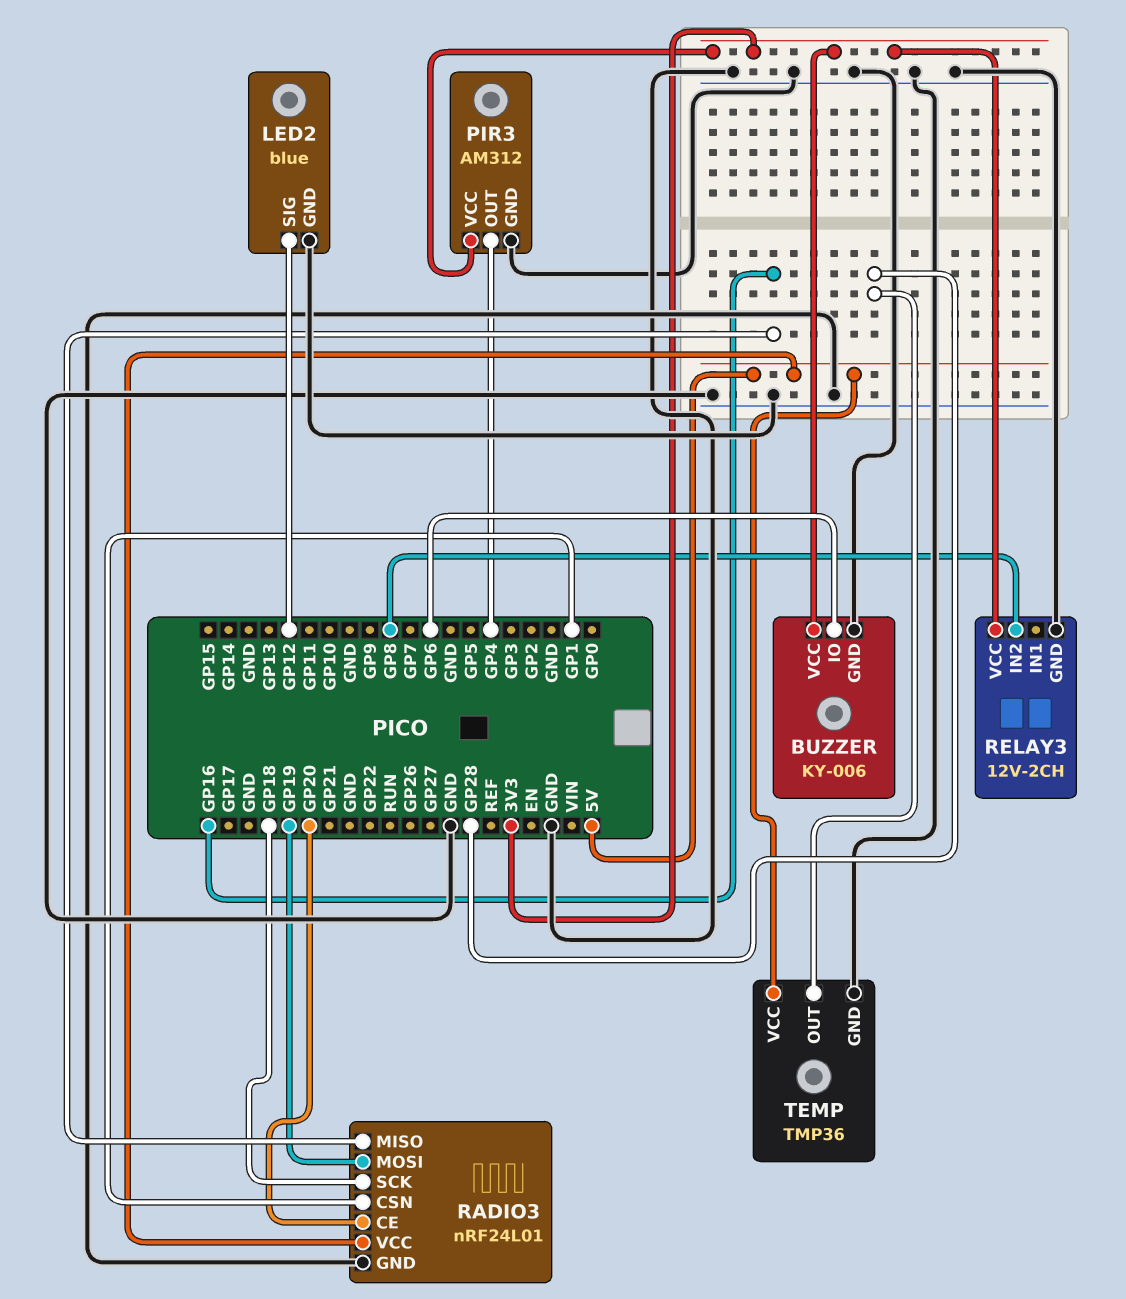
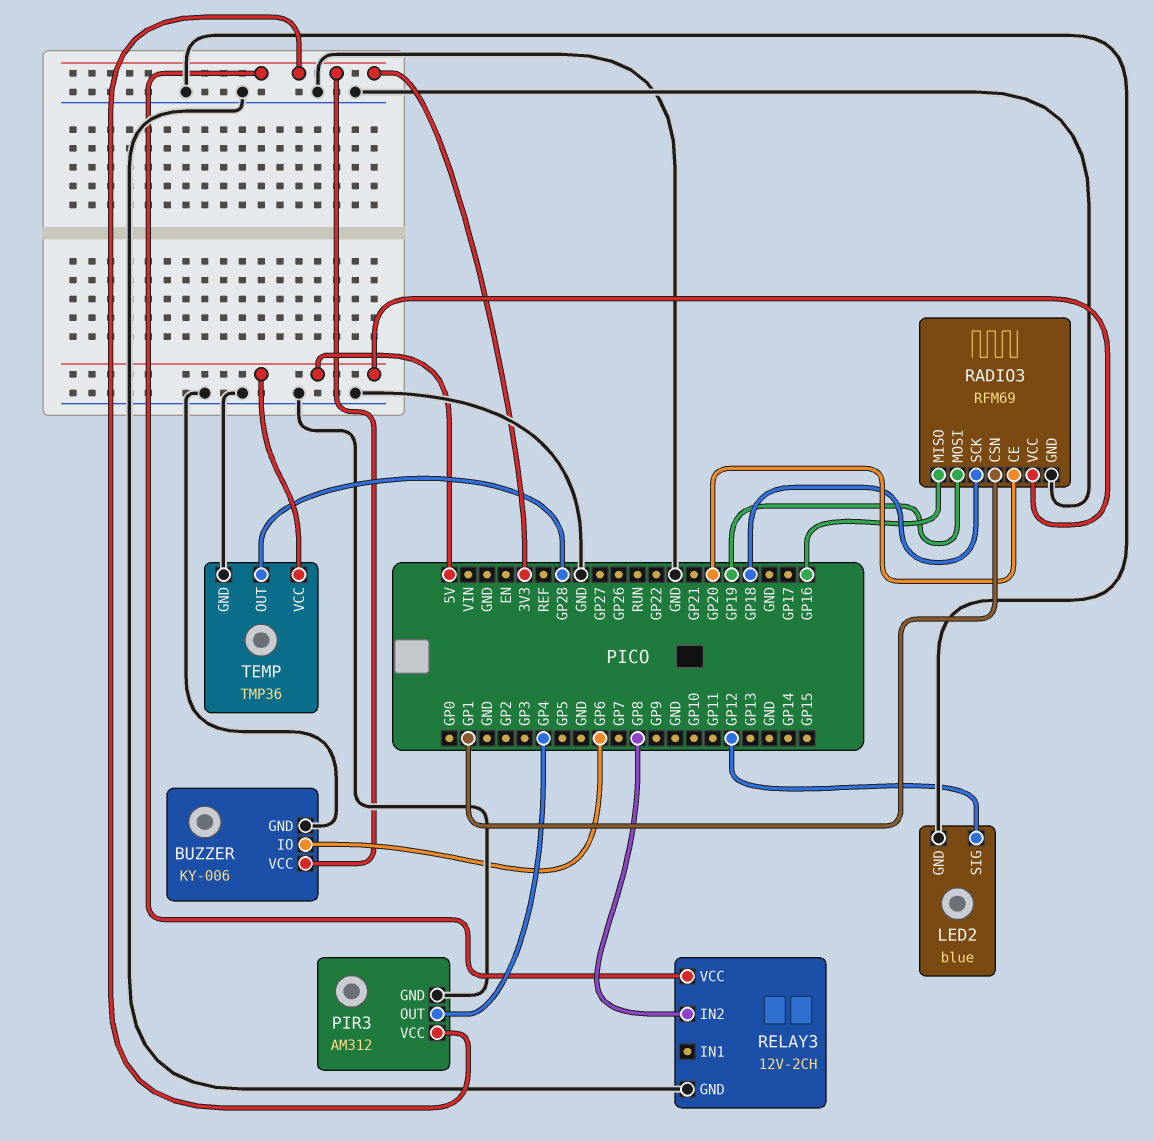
RADIO3: nRF24L01 -> RFM69

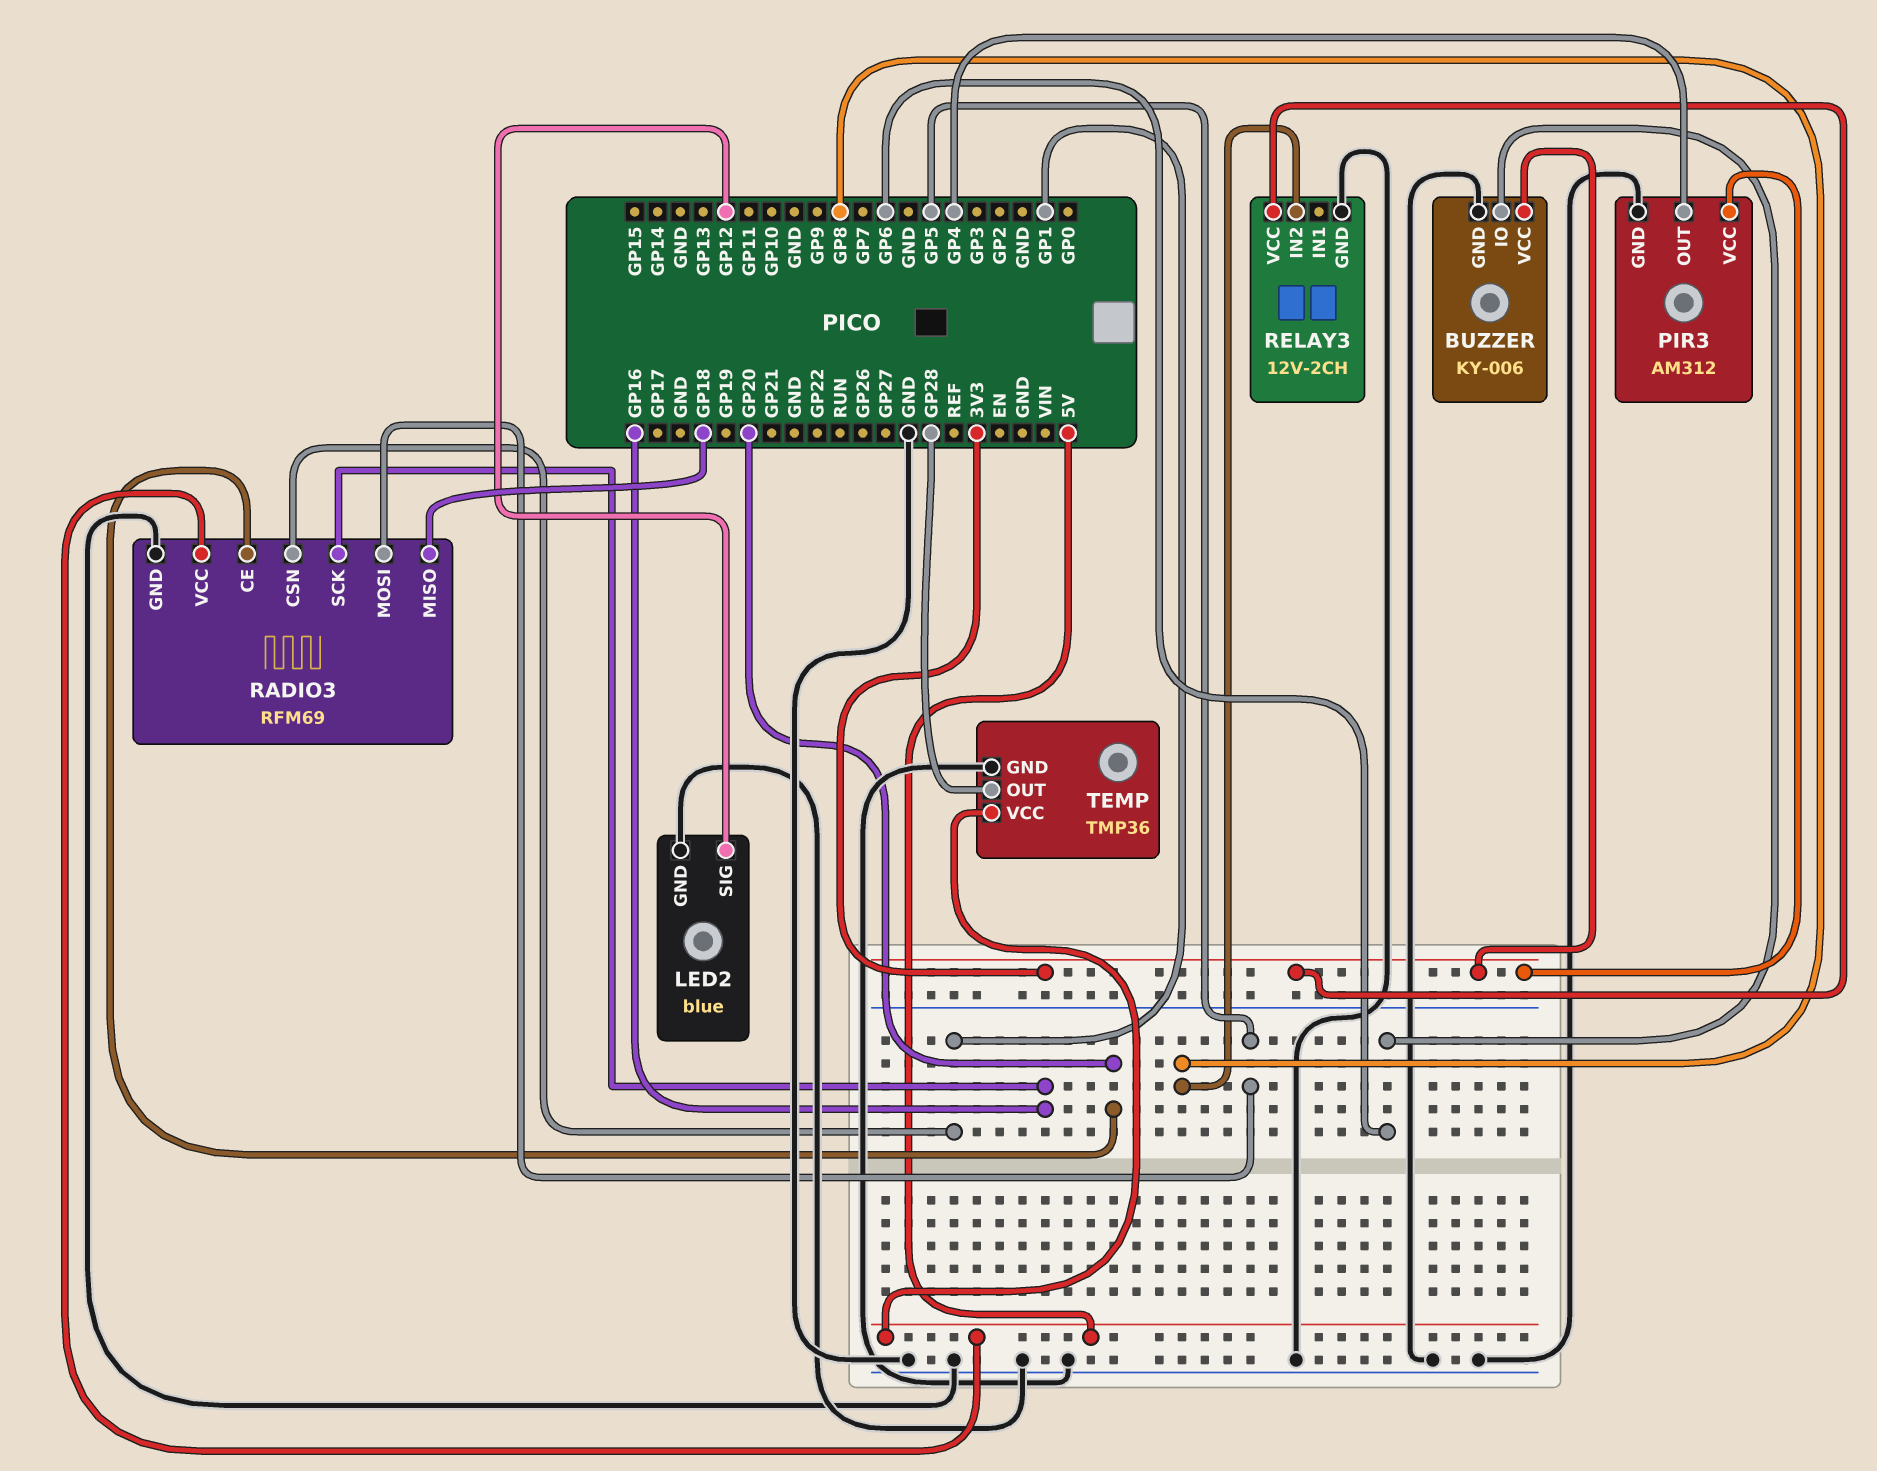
RADIO3 pin MISO: GP16 -> GP18
RADIO3 pin MOSI: GP19 -> GP5
RADIO3 pin SCK: GP18 -> GP16

